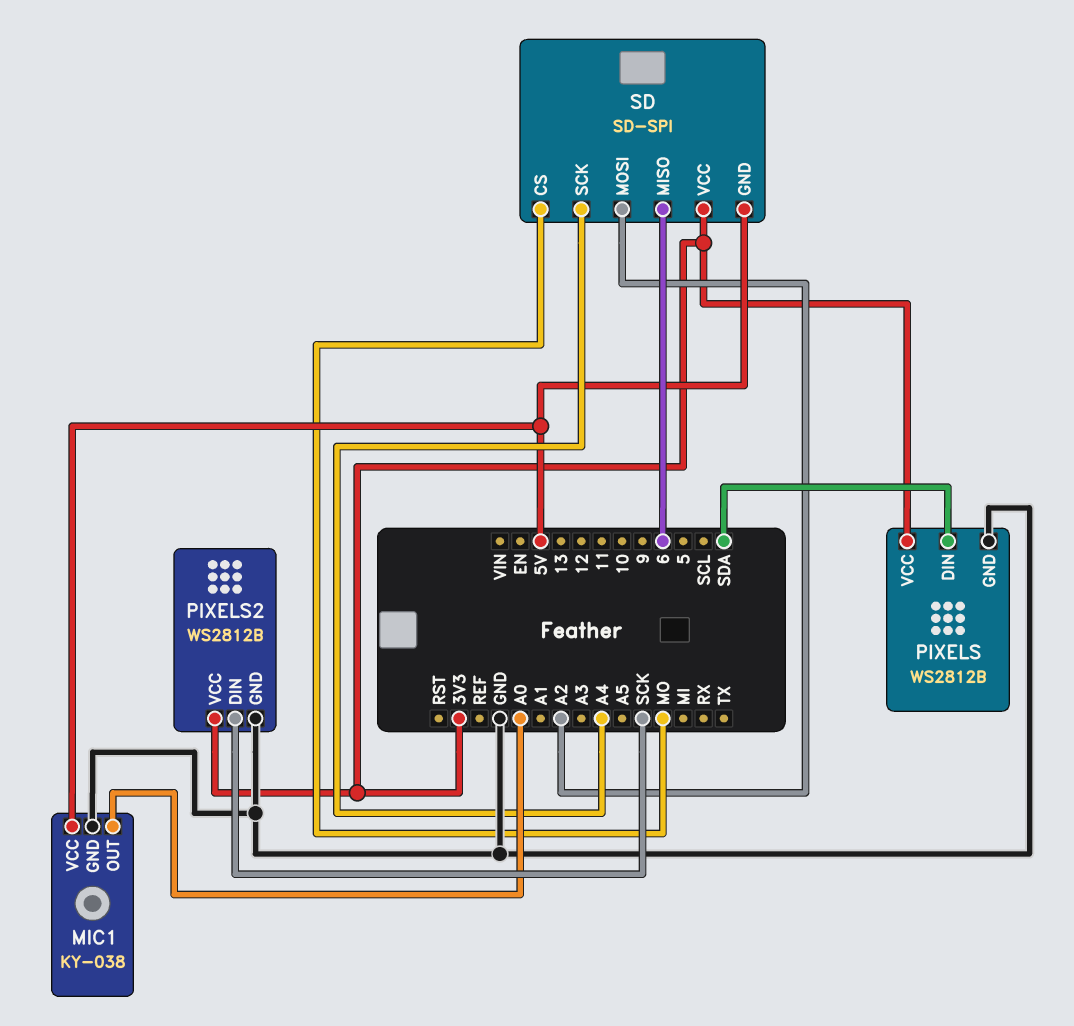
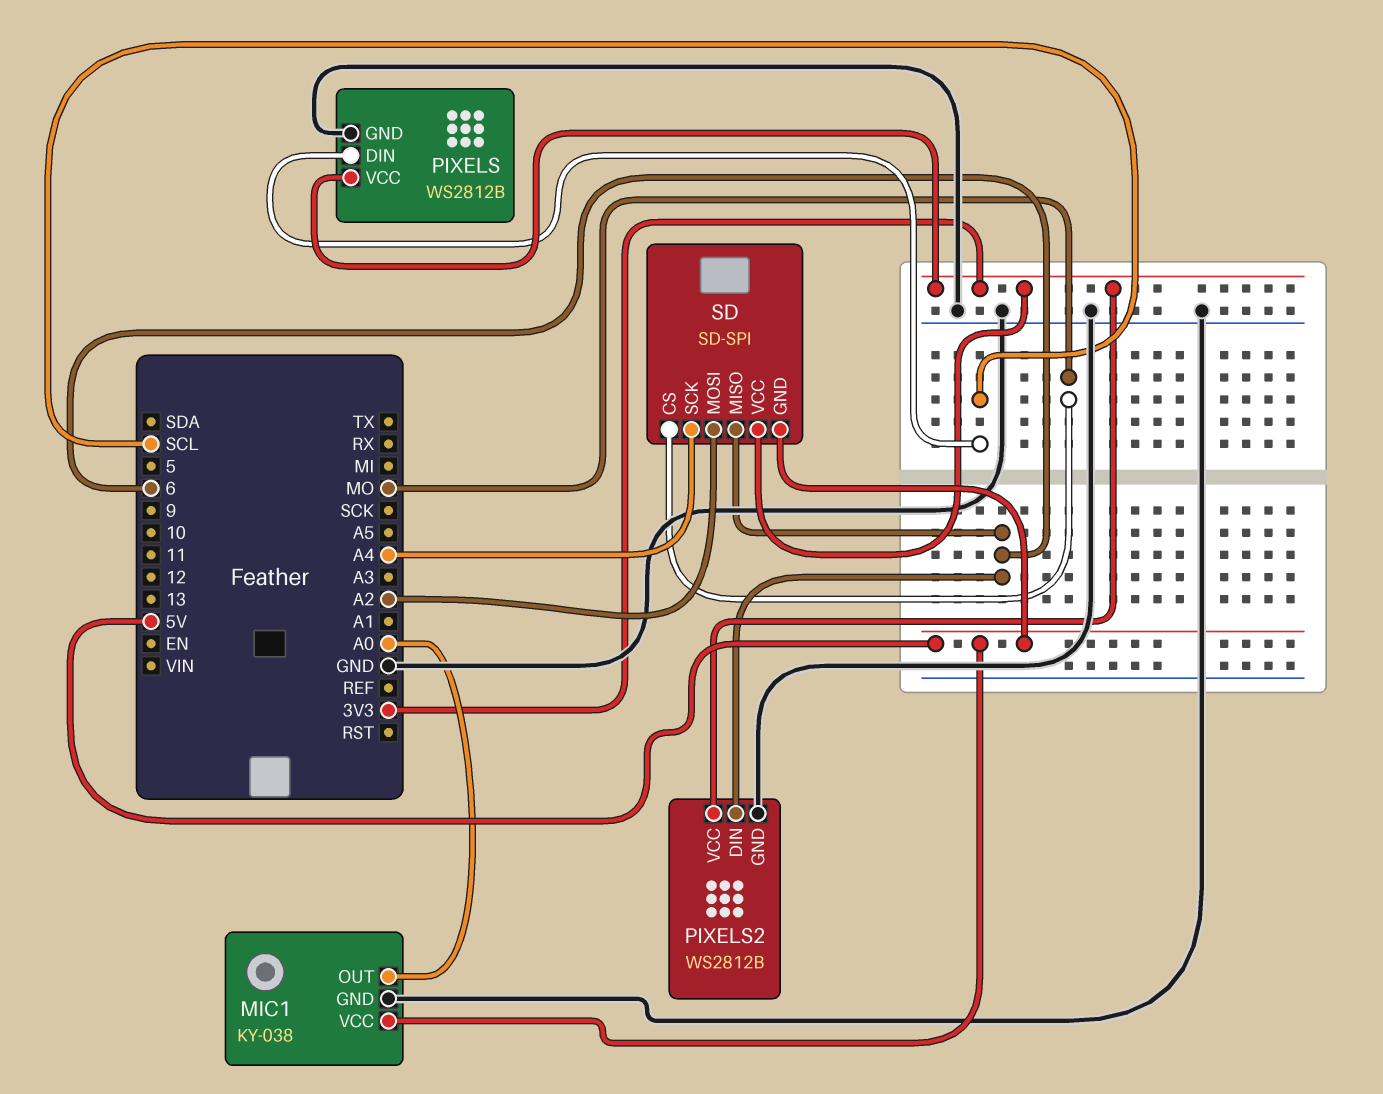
PIXELS pin DIN: SDA -> SCL
PIXELS2 pin DIN: SCK -> 6

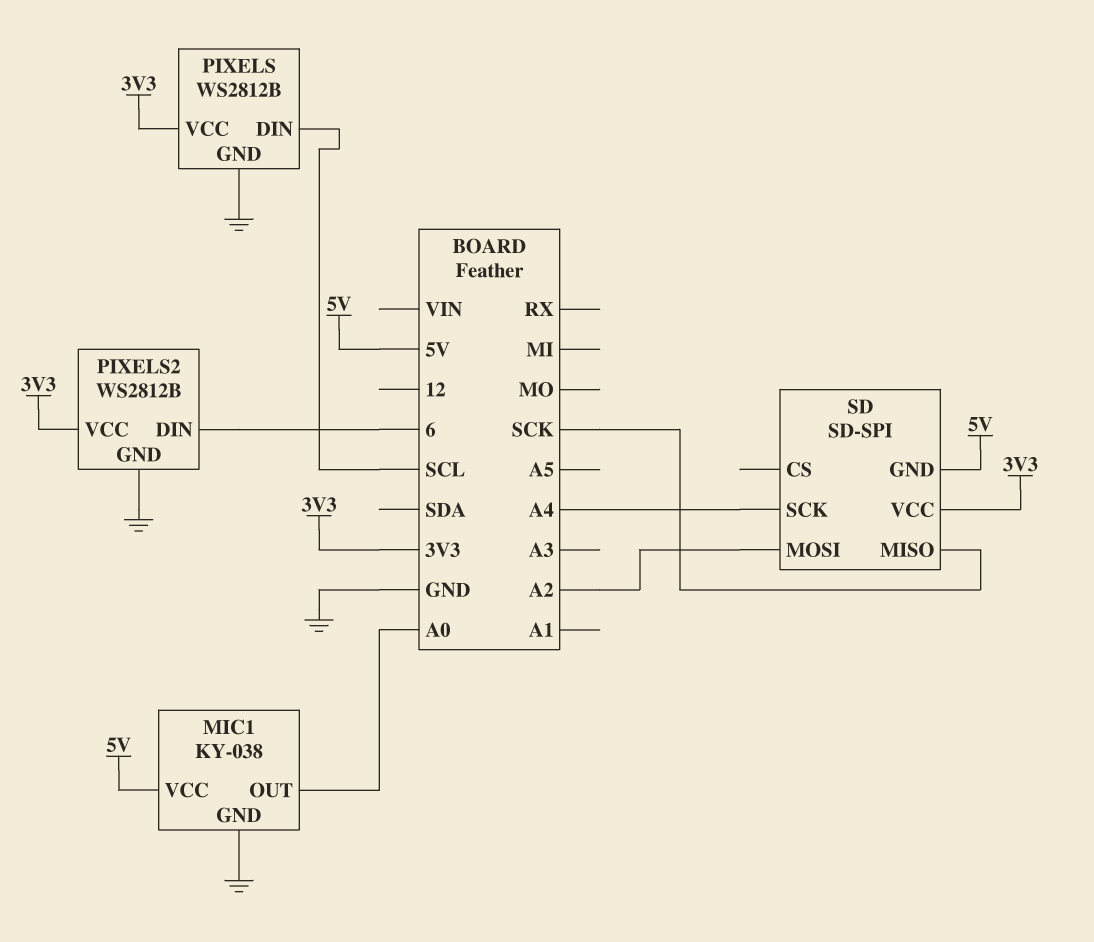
SD pin CS: MO -> none
SD pin MISO: 6 -> SCK

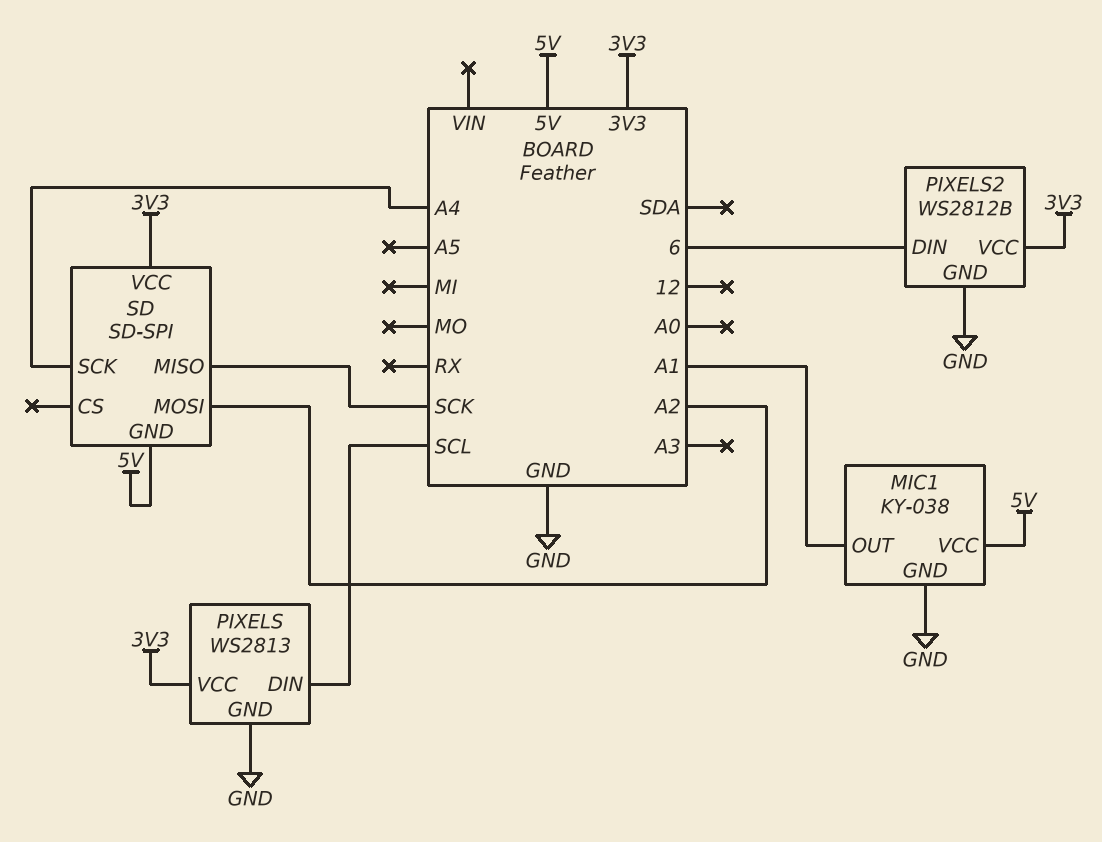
MIC1 pin OUT: A0 -> A1
PIXELS: WS2812B -> WS2813

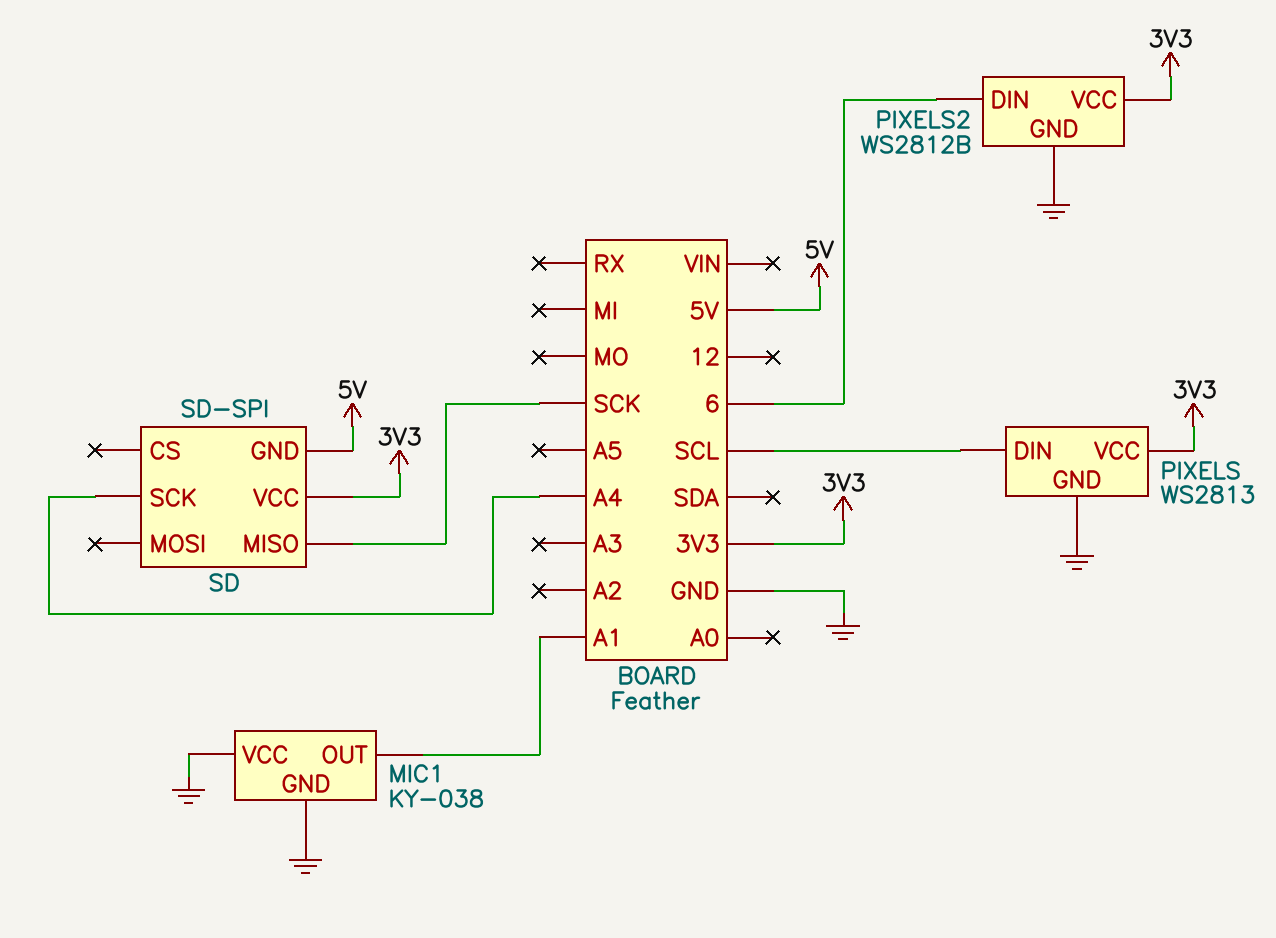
MIC1 pin VCC: 5V -> GND
SD pin MOSI: A2 -> none

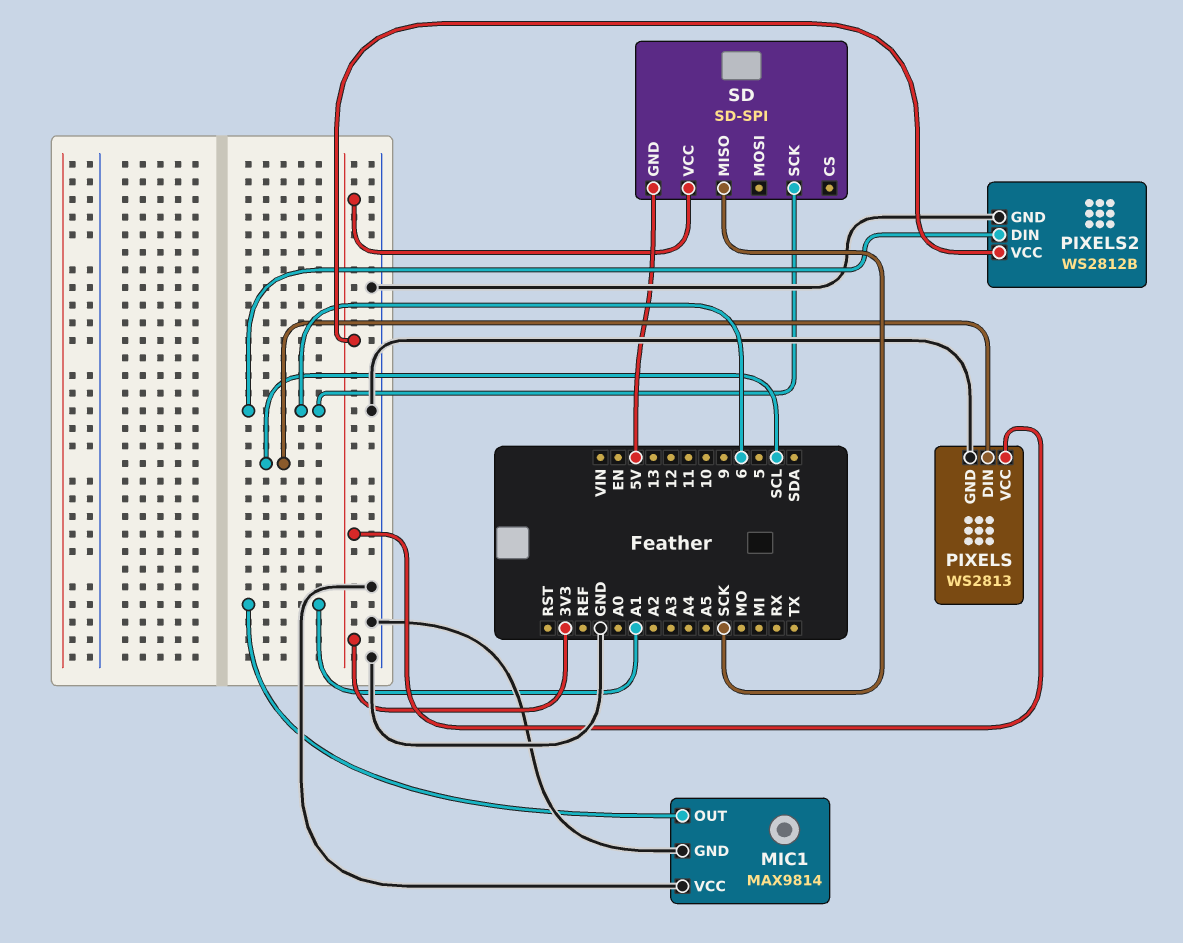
MIC1: KY-038 -> MAX9814
SD pin SCK: A4 -> 6

